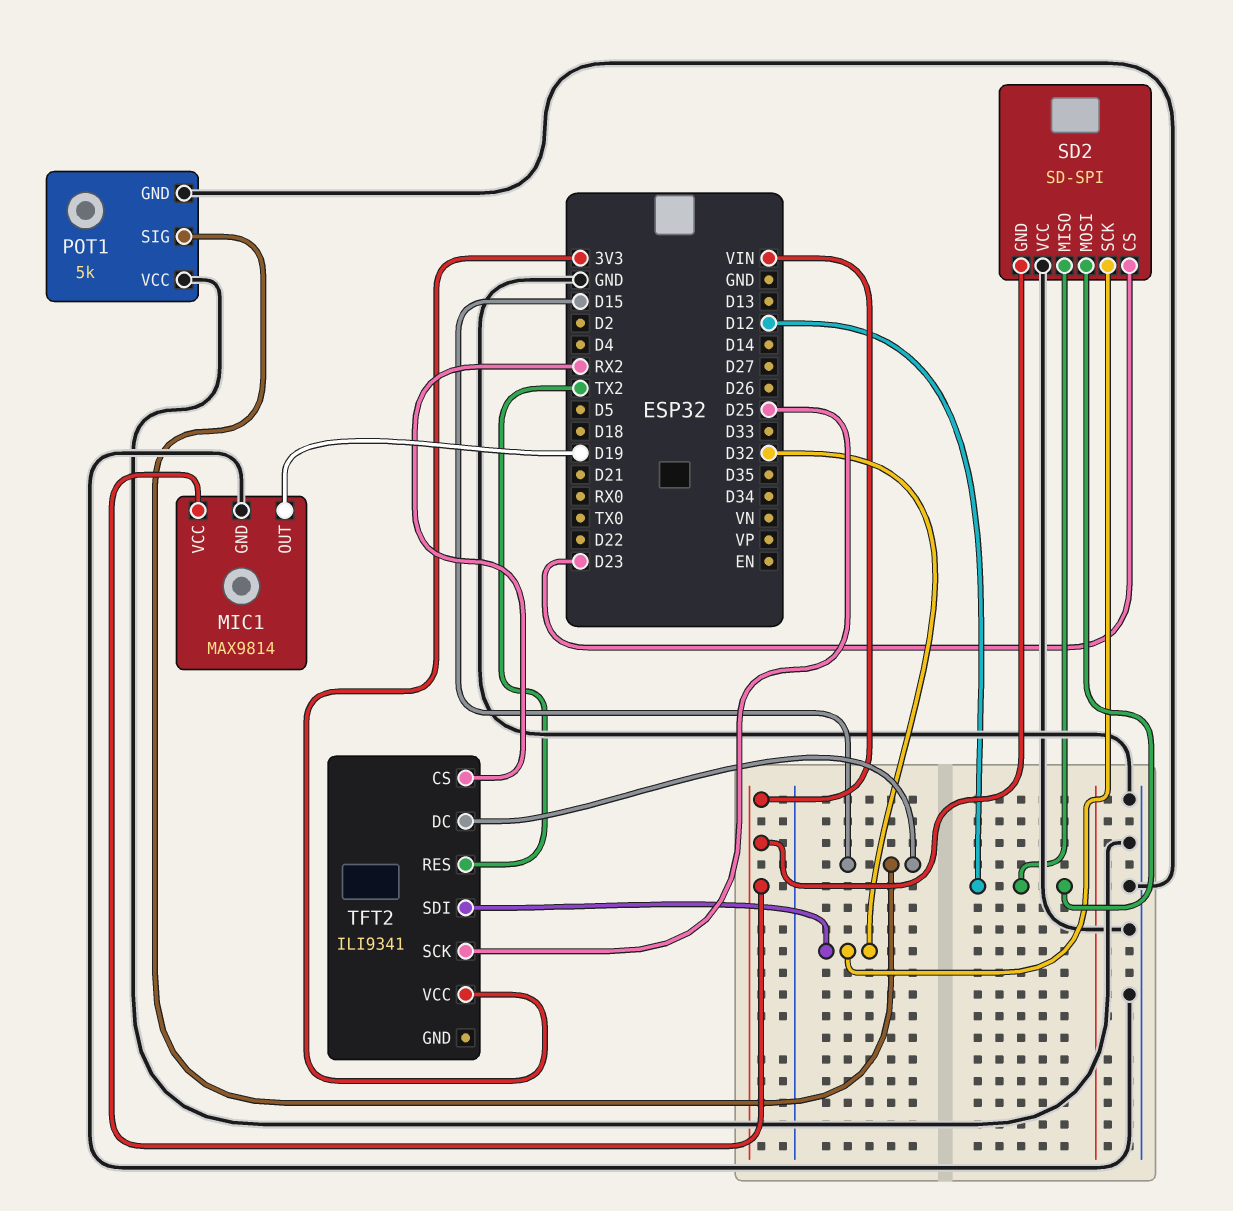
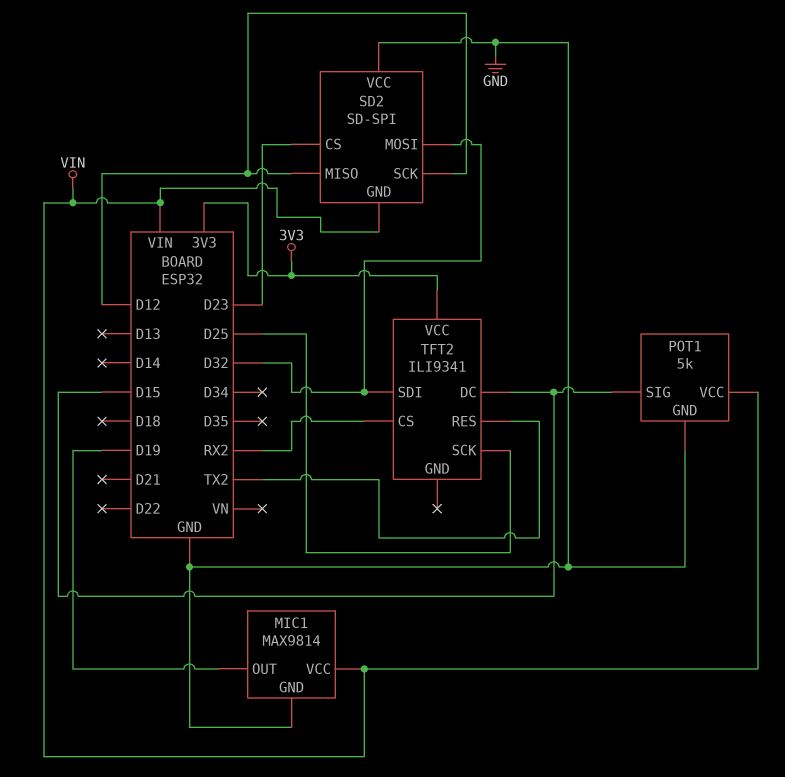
POT1 pin VCC: GND -> VIN
SD2 pin MOSI: D12 -> D32
SD2 pin SCK: D32 -> D12

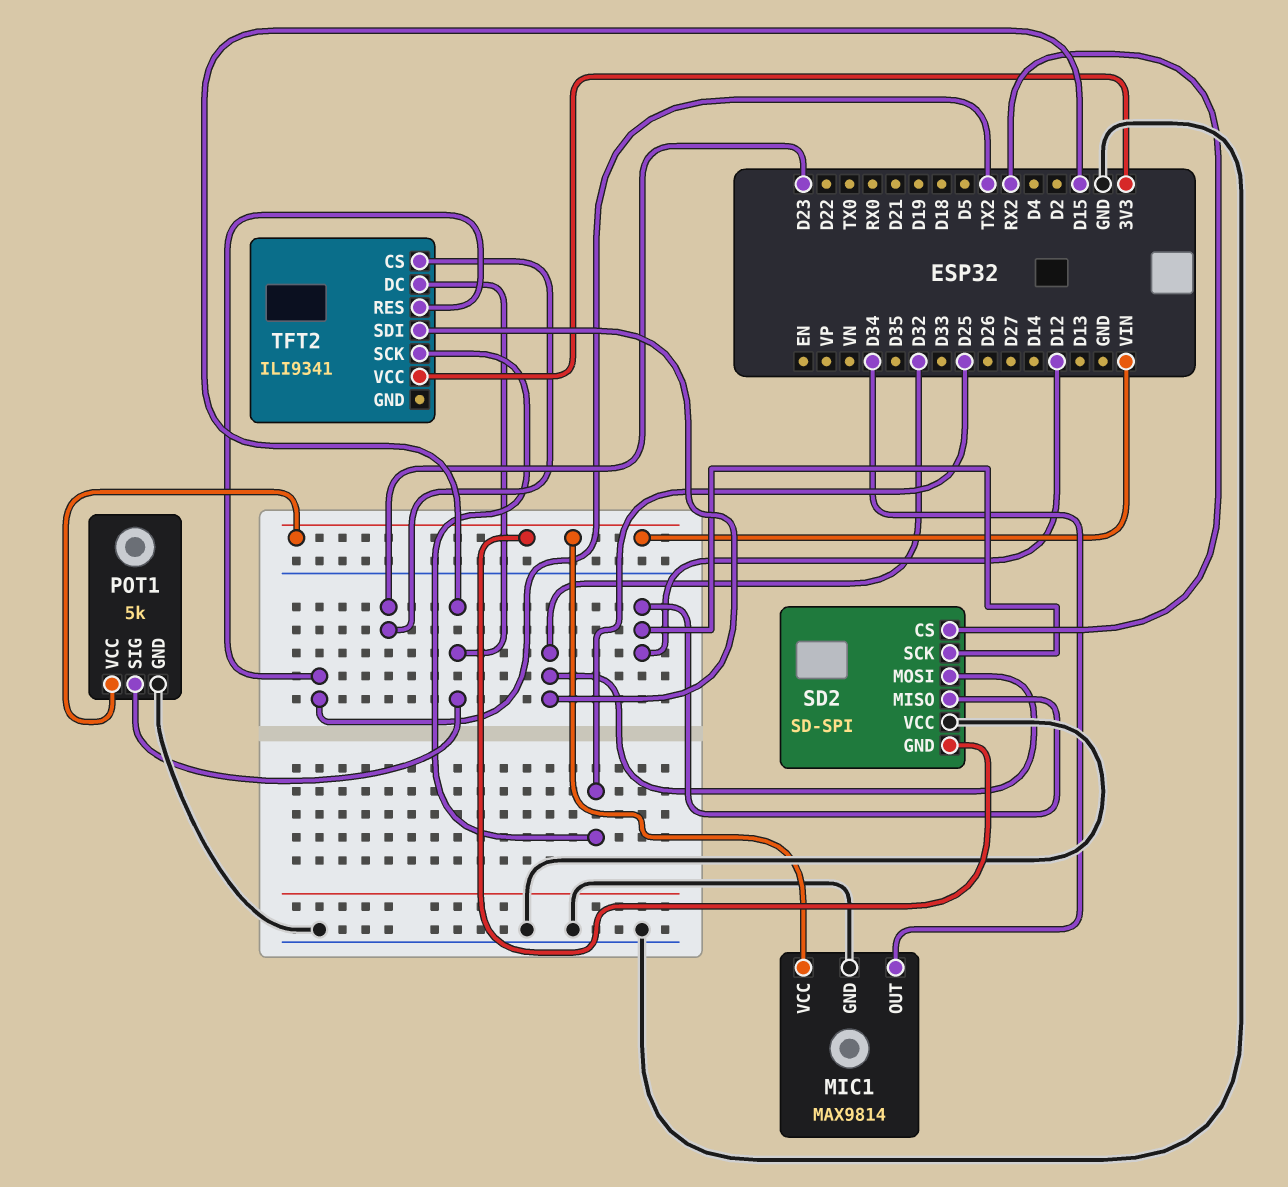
MIC1 pin OUT: D19 -> D34
SD2 pin CS: D23 -> RX2
TFT2 pin CS: RX2 -> D23

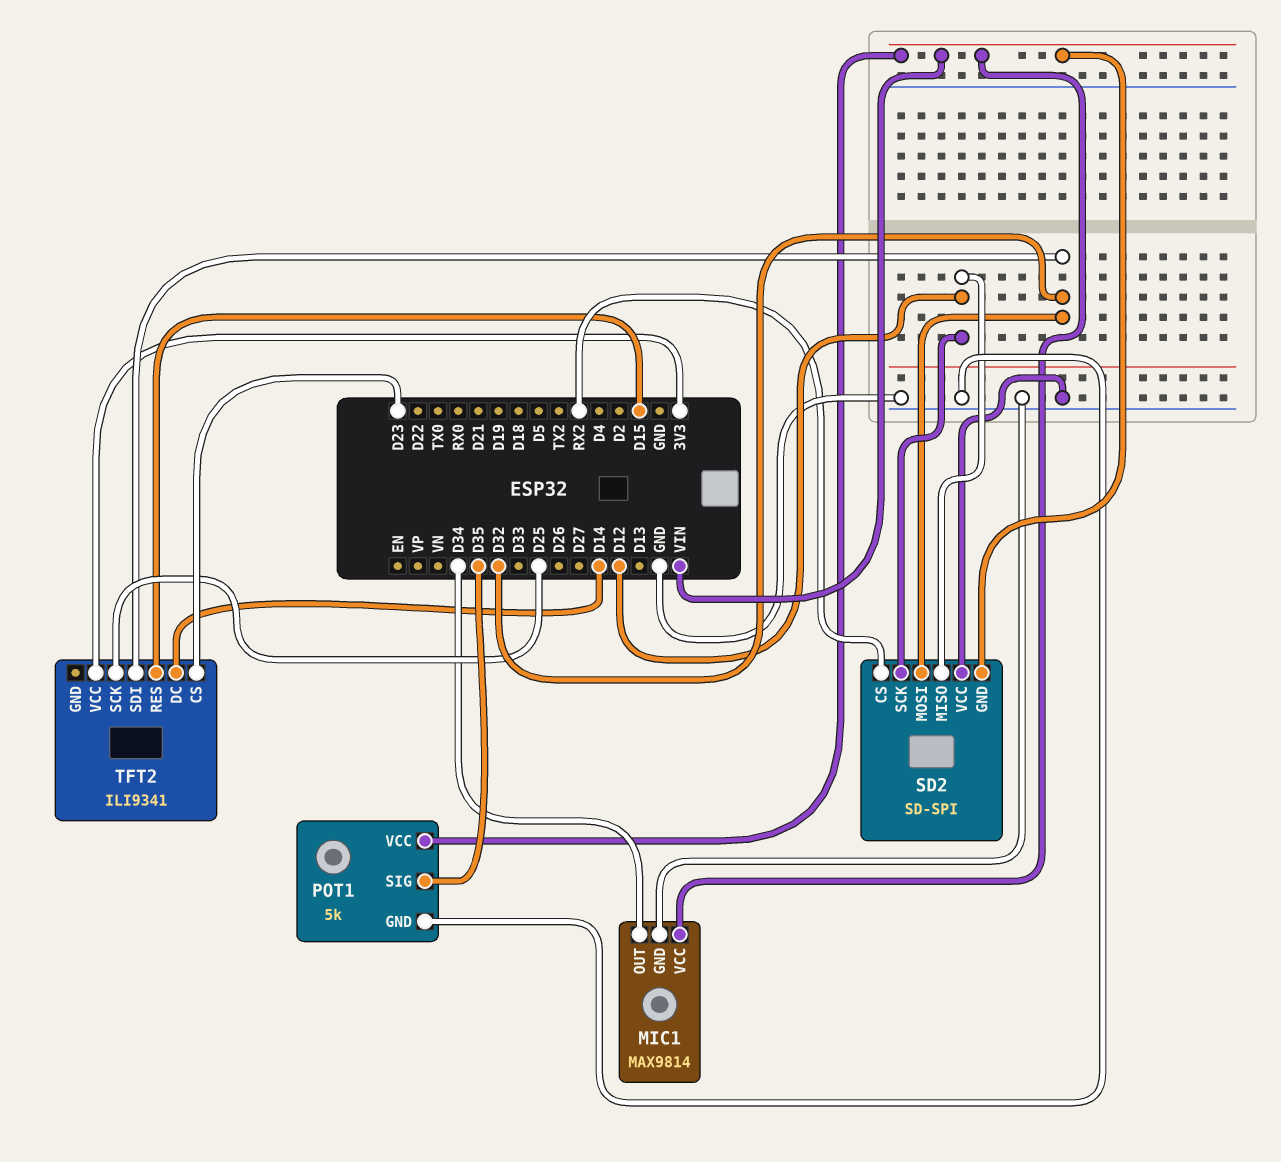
POT1 pin SIG: D15 -> D35
TFT2 pin DC: D15 -> D14
TFT2 pin RES: TX2 -> D15

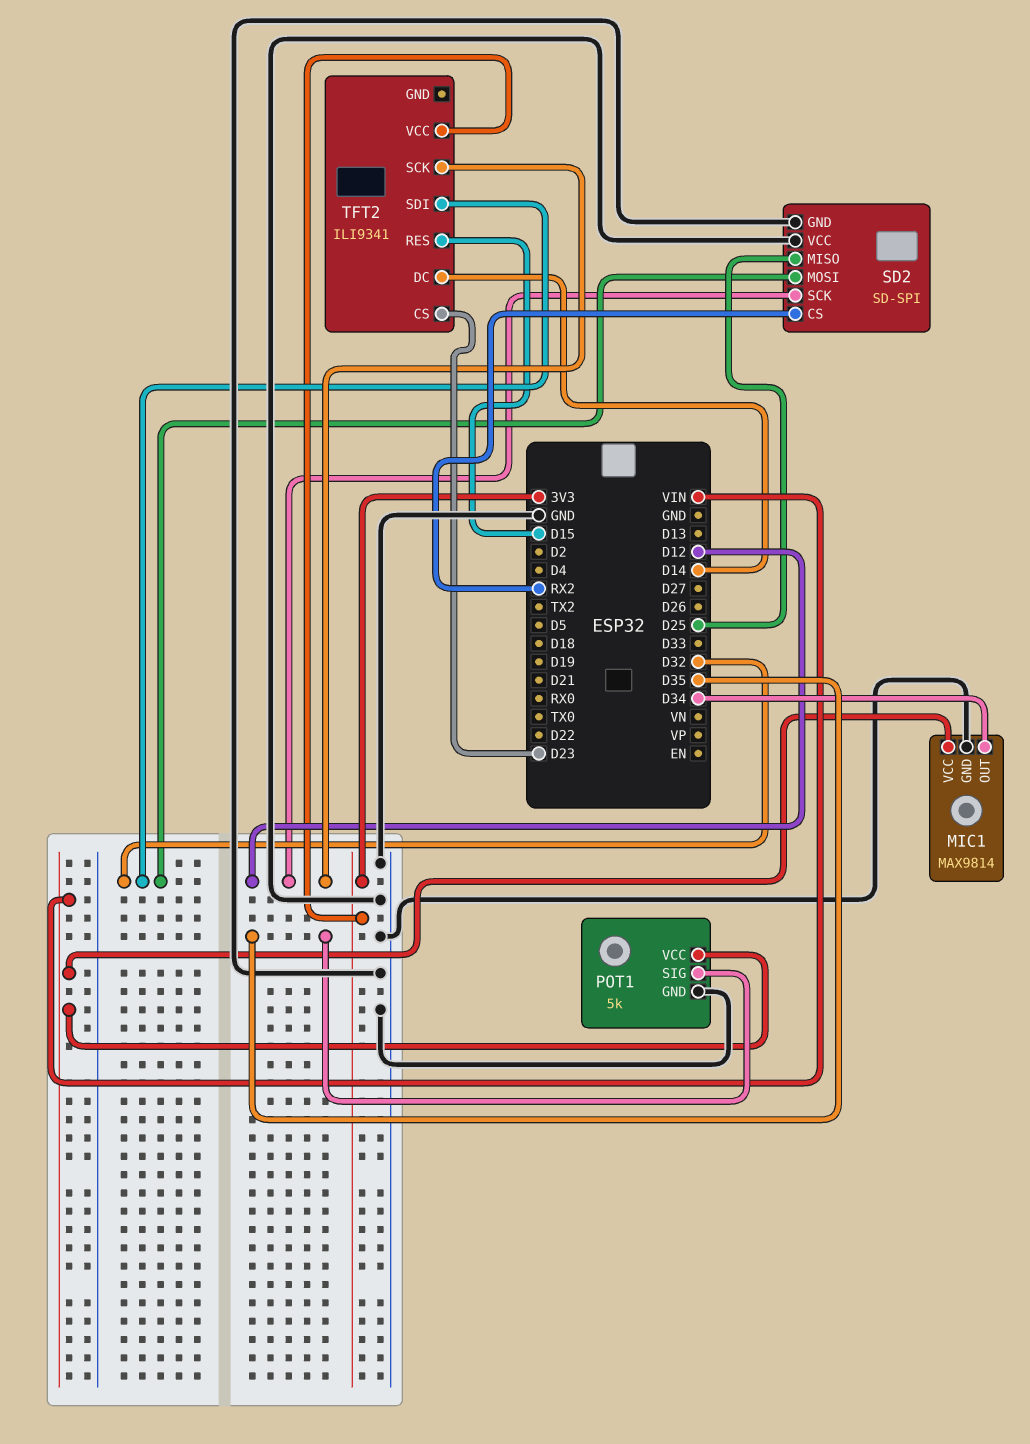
SD2 pin GND: VIN -> GND
SD2 pin MISO: D12 -> D25
TFT2 pin SCK: D25 -> D12

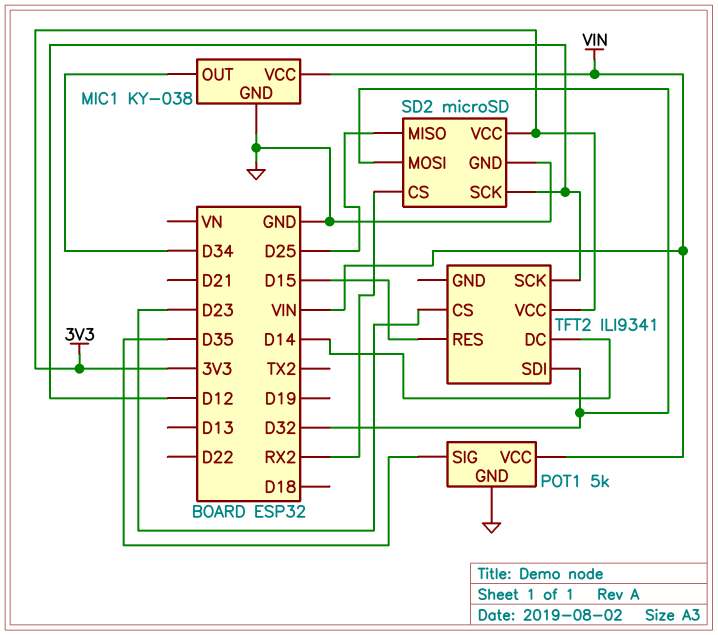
MIC1: MAX9814 -> KY-038
SD2: SD-SPI -> microSD
SD2 pin VCC: GND -> 3V3

